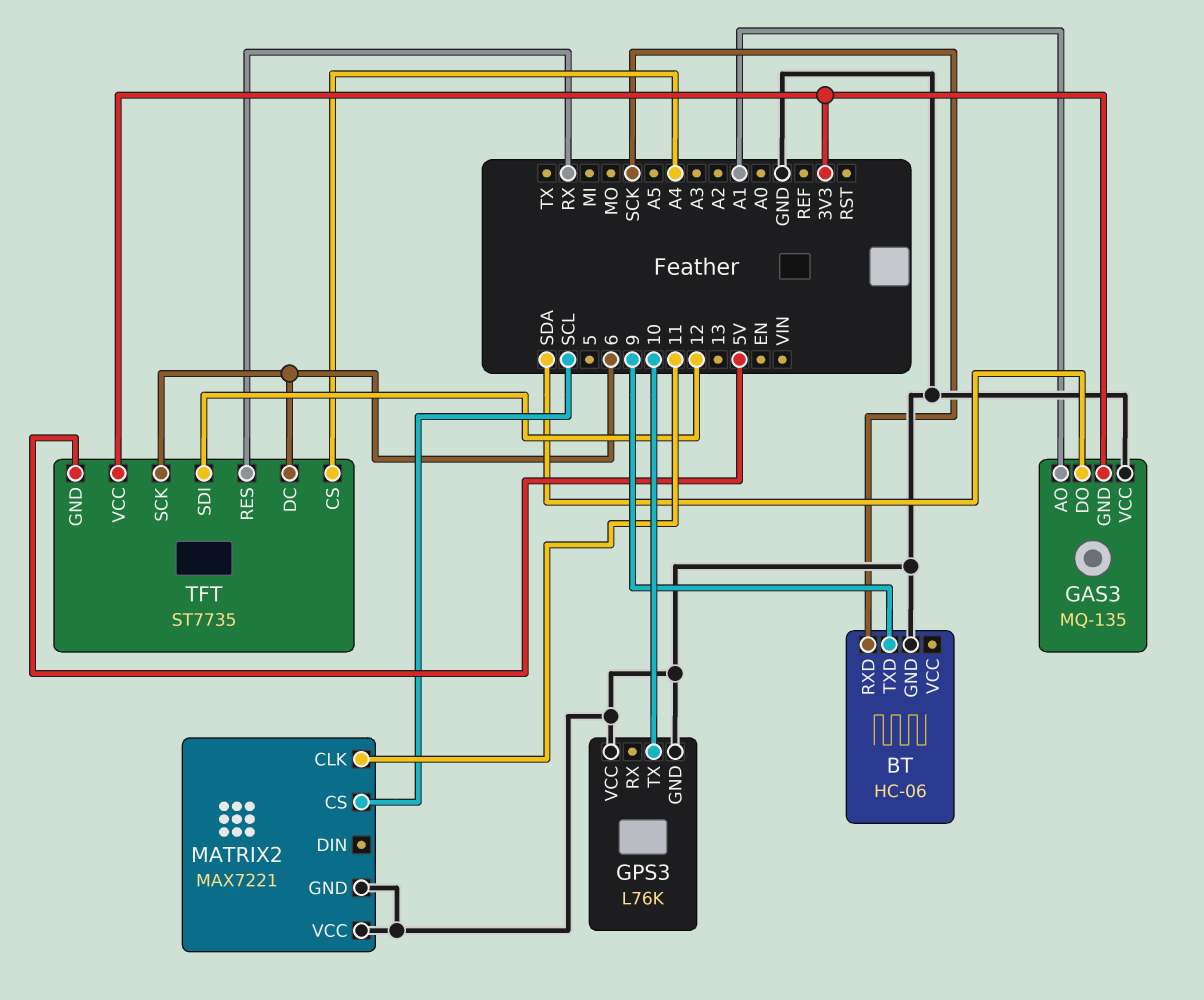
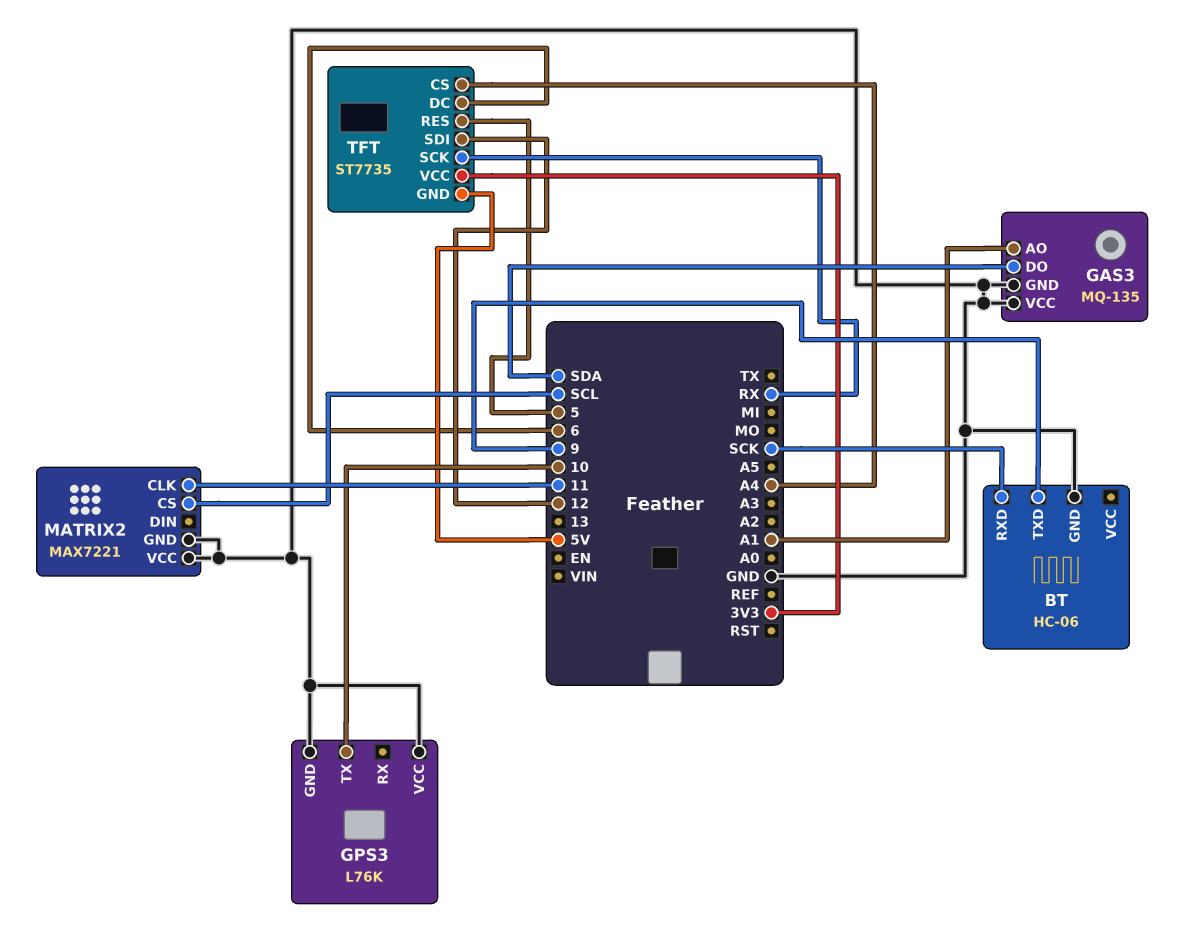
GAS3 pin GND: 3V3 -> GND
TFT pin RES: RX -> 5
TFT pin SCK: 6 -> RX

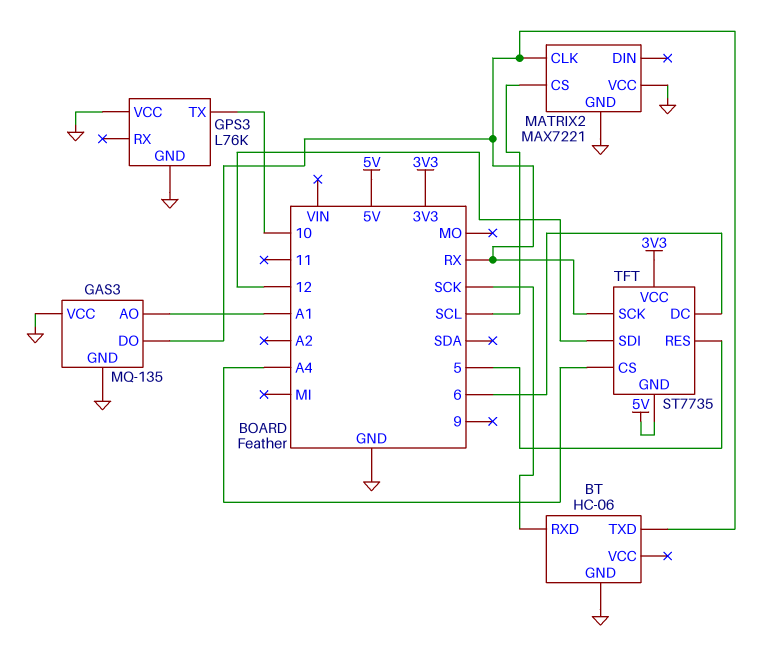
BT pin TXD: 9 -> RX
GAS3 pin DO: SDA -> RX
MATRIX2 pin CLK: 11 -> RX

